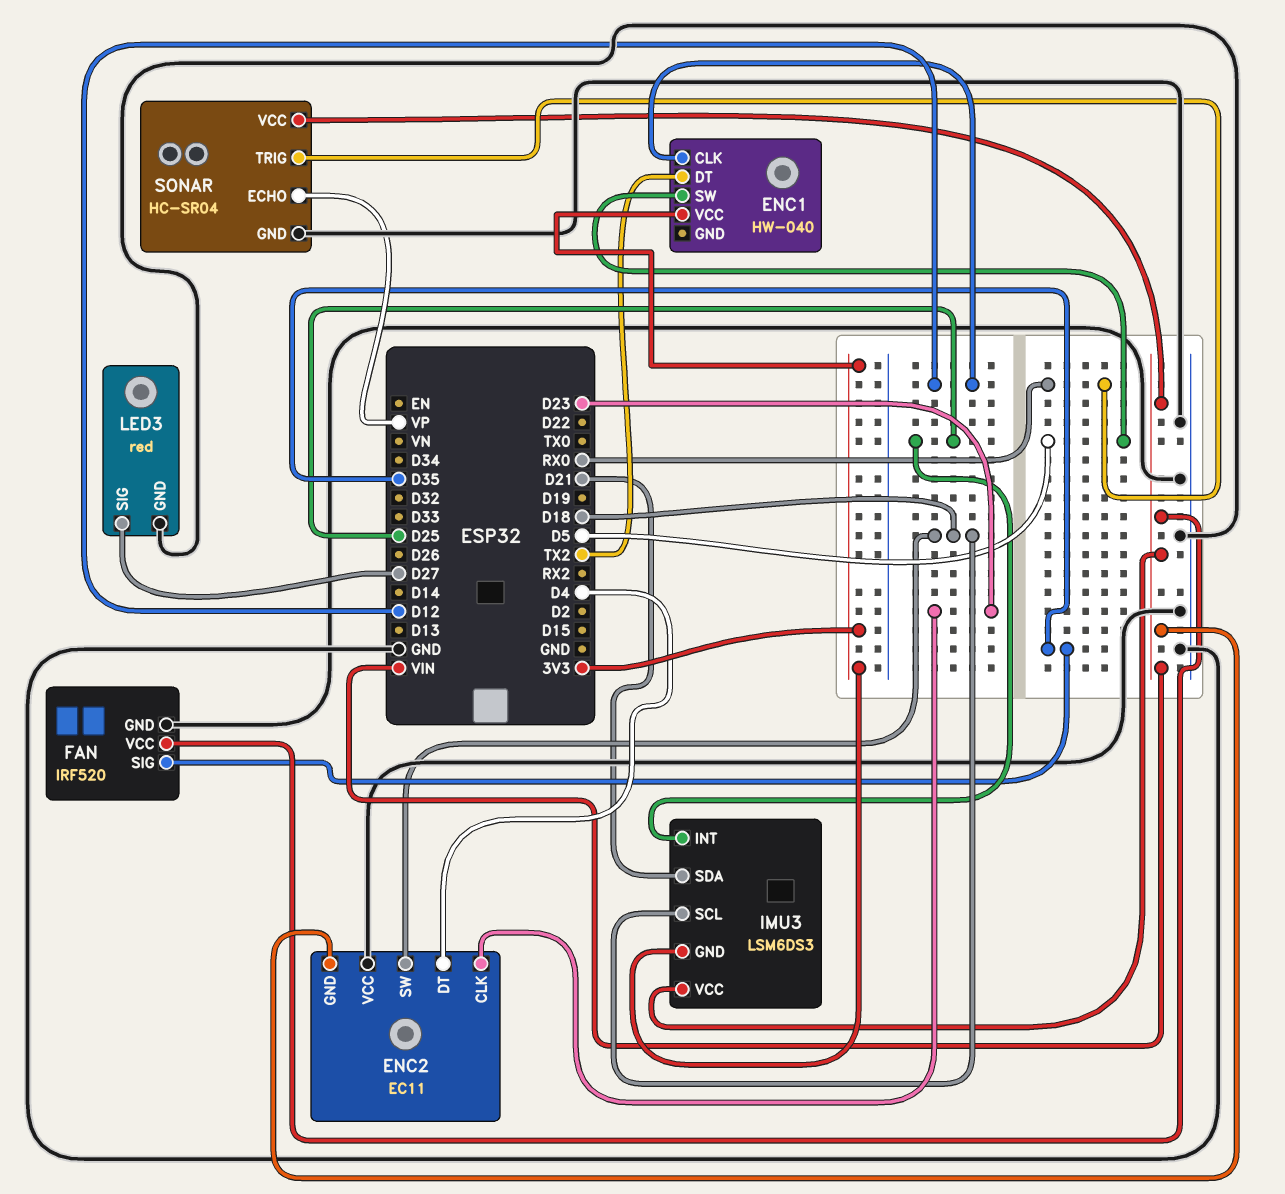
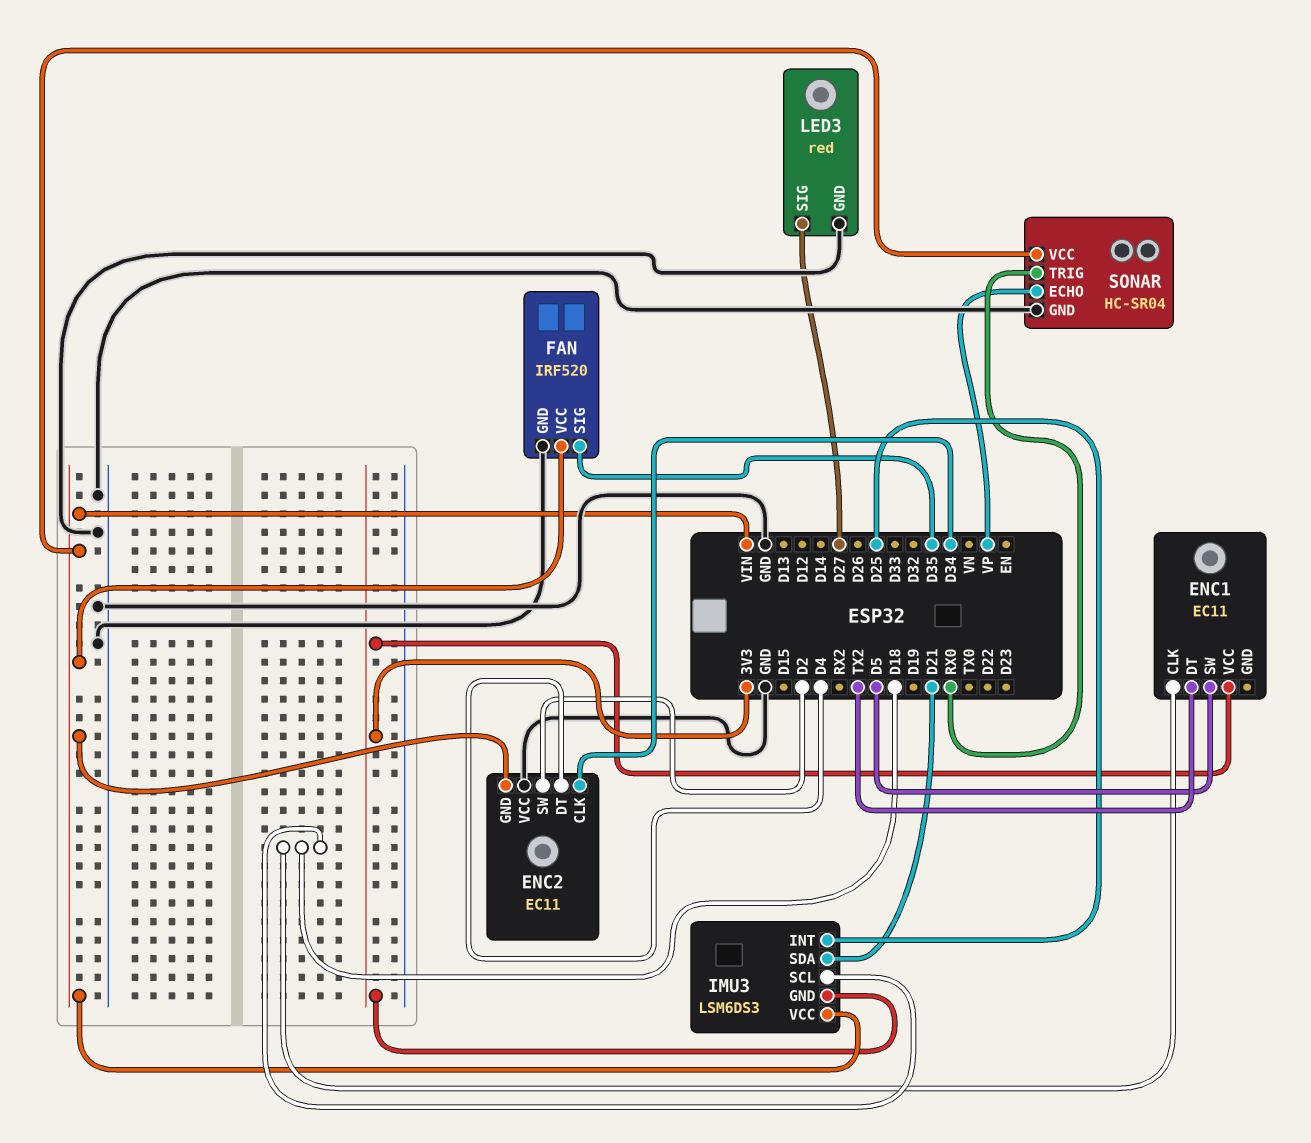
ENC1: HW-040 -> EC11
ENC1 pin CLK: D12 -> D18
ENC2 pin CLK: D23 -> D34
ENC2 pin SW: D18 -> D2

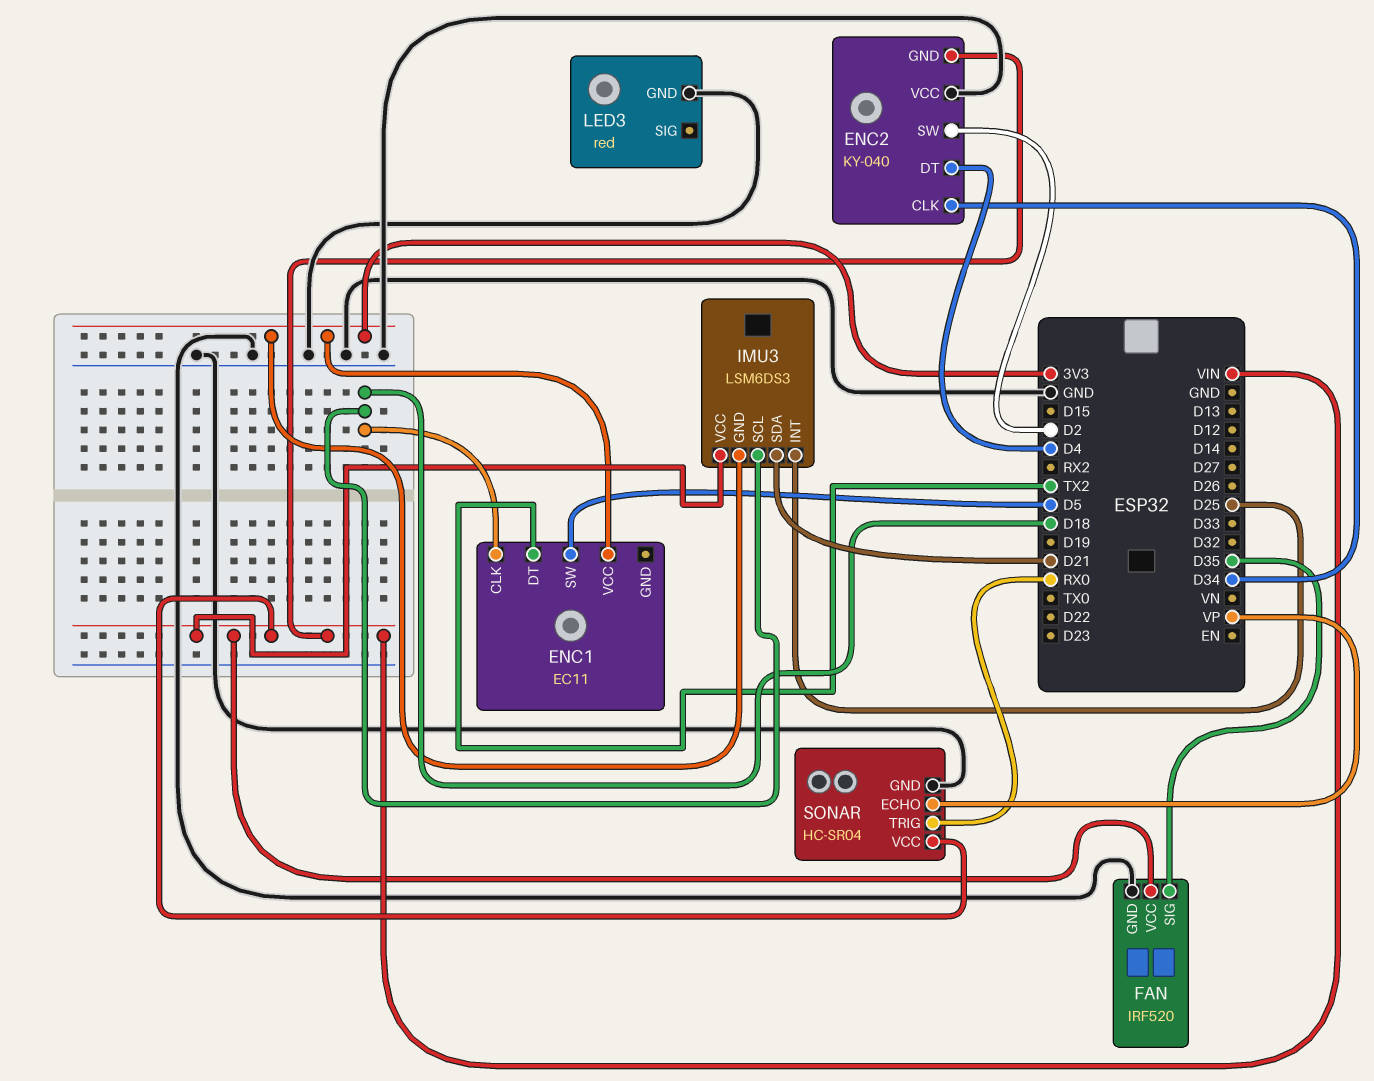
ENC2: EC11 -> KY-040
LED3 pin SIG: D27 -> none

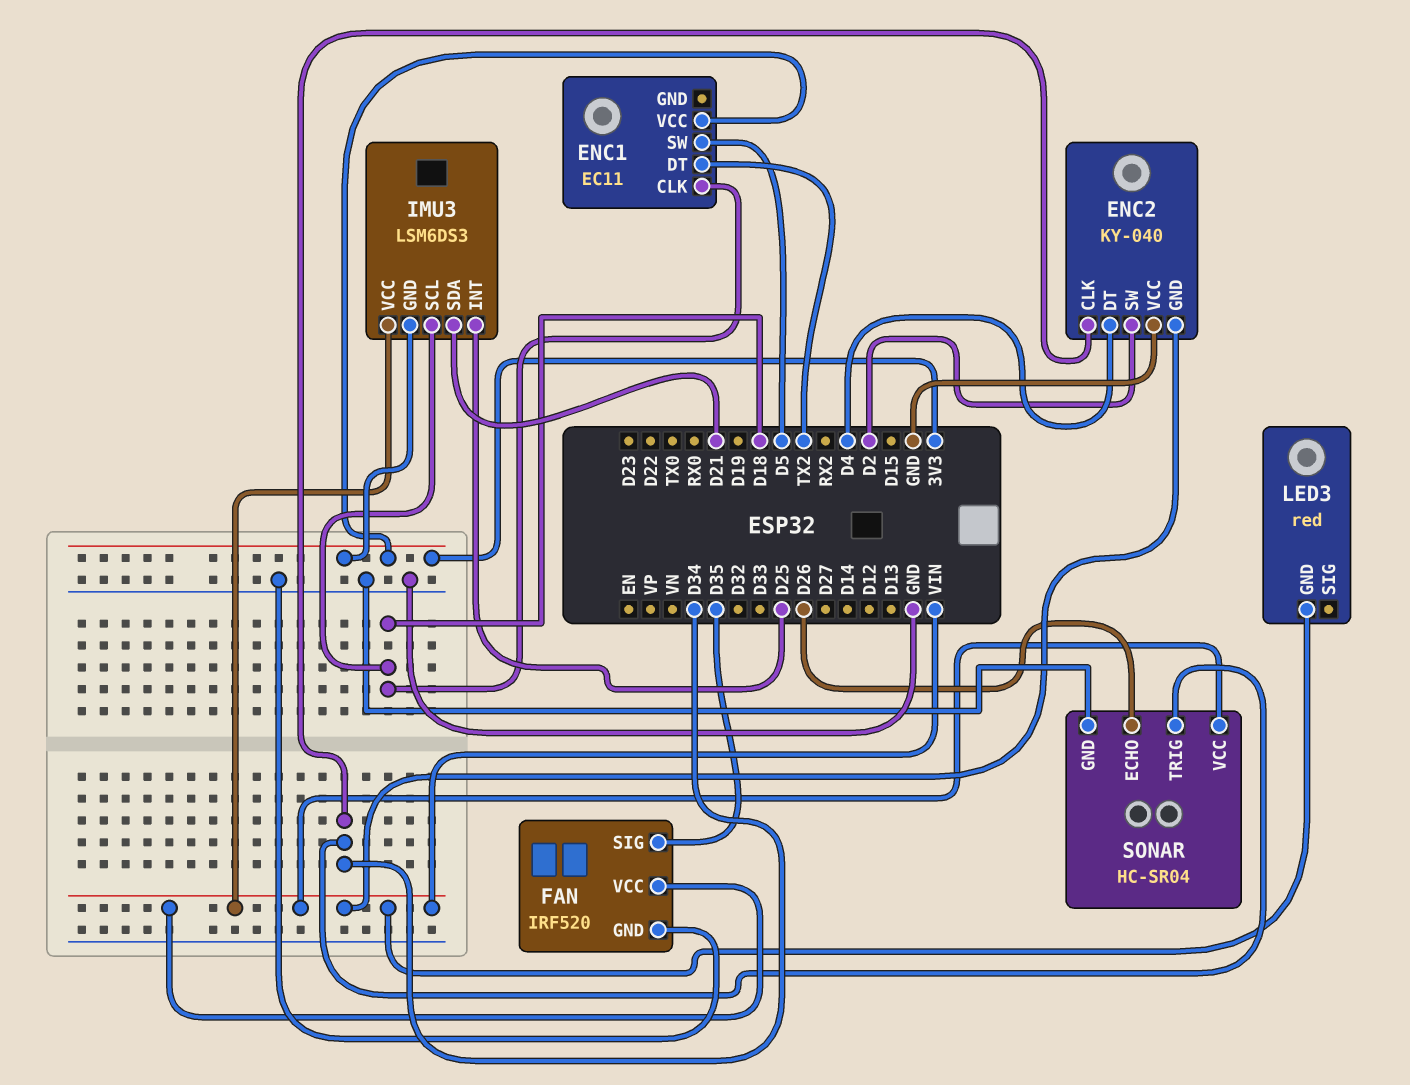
LED3 pin GND: GND -> VIN
SONAR pin ECHO: VP -> D26
SONAR pin TRIG: RX0 -> D34

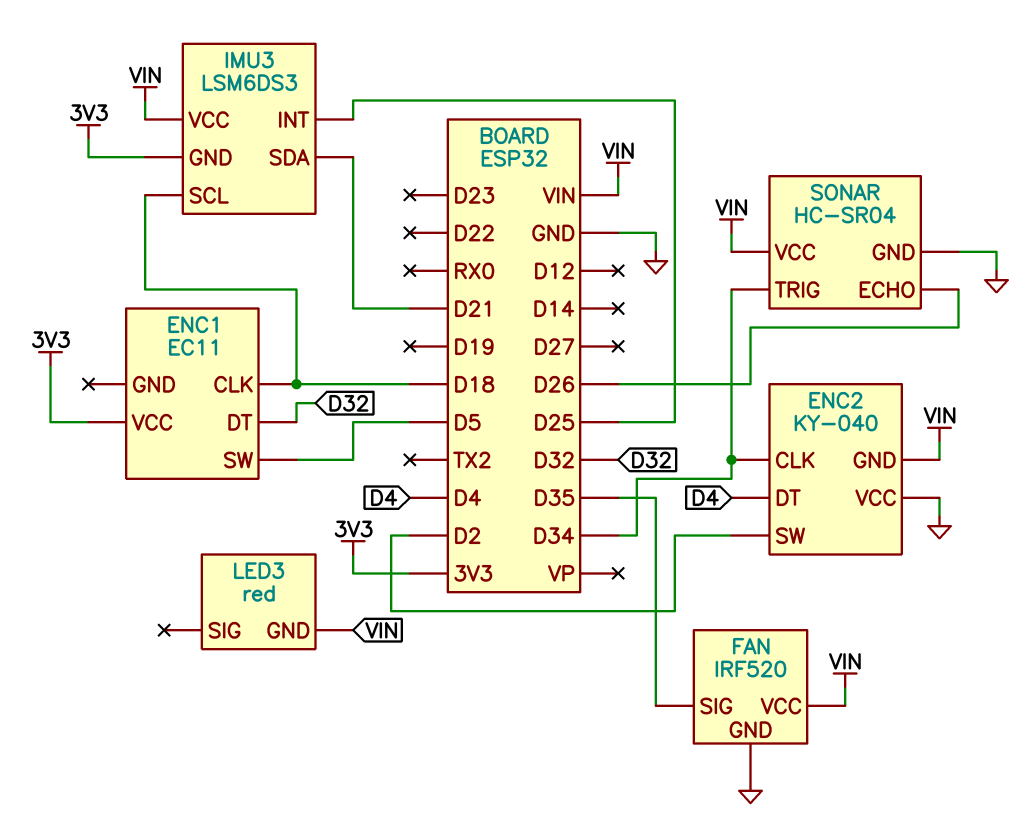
ENC1 pin DT: TX2 -> D32

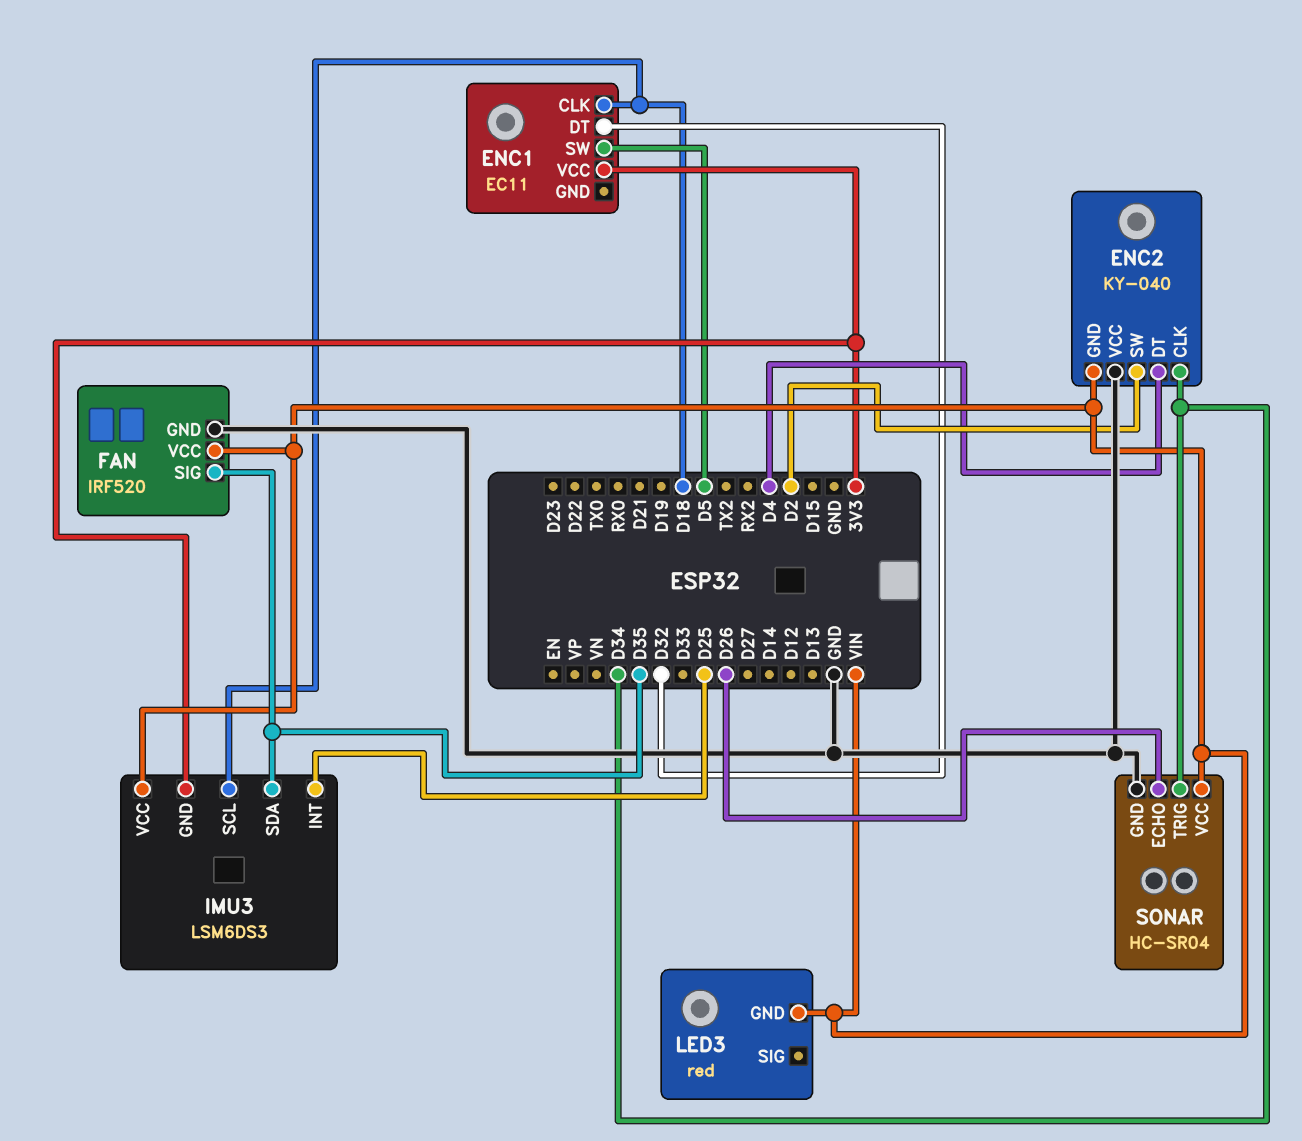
IMU3 pin SDA: D21 -> D35

